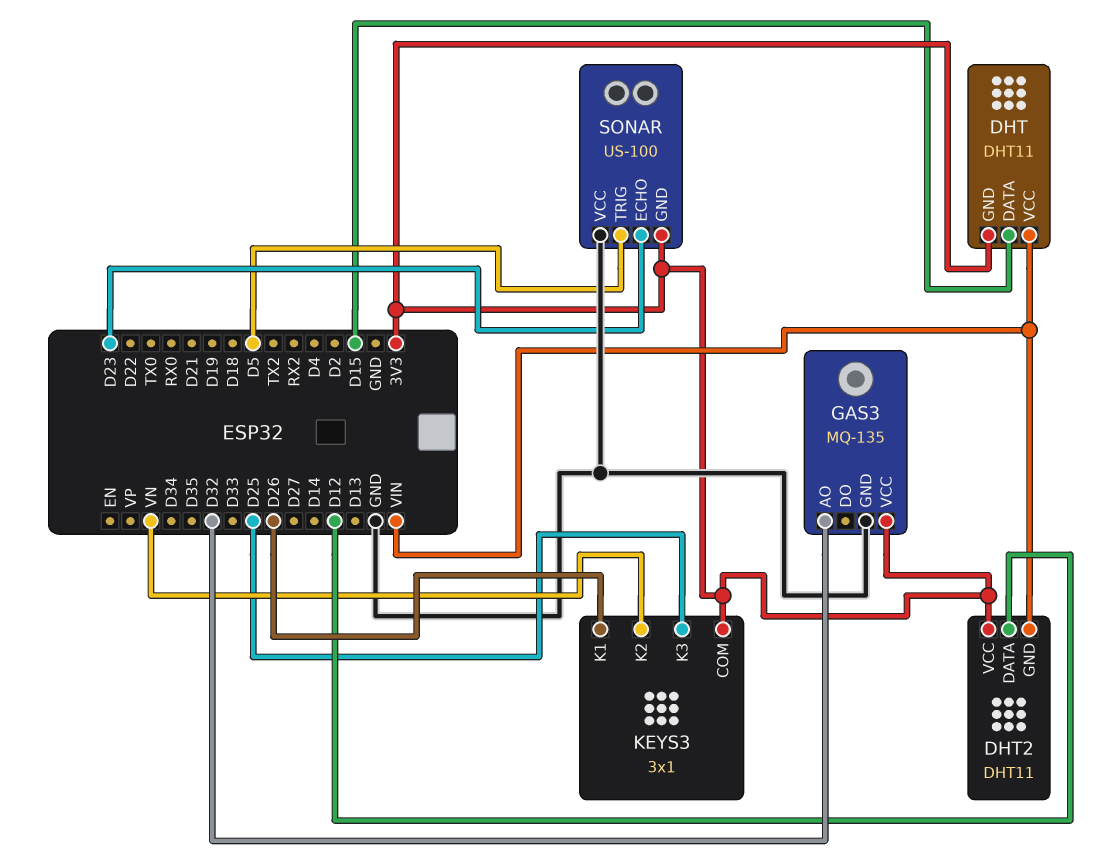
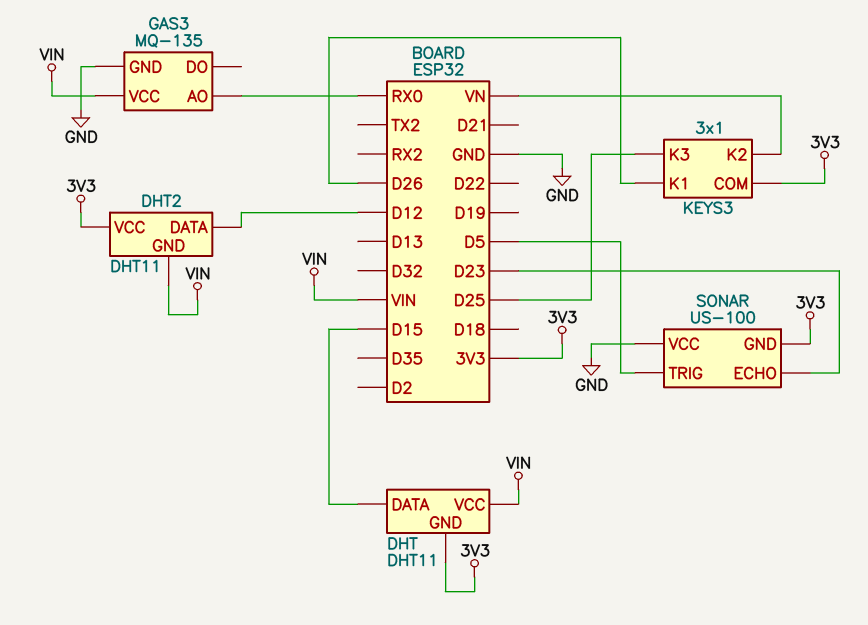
GAS3 pin AO: D32 -> RX0
GAS3 pin VCC: 3V3 -> VIN

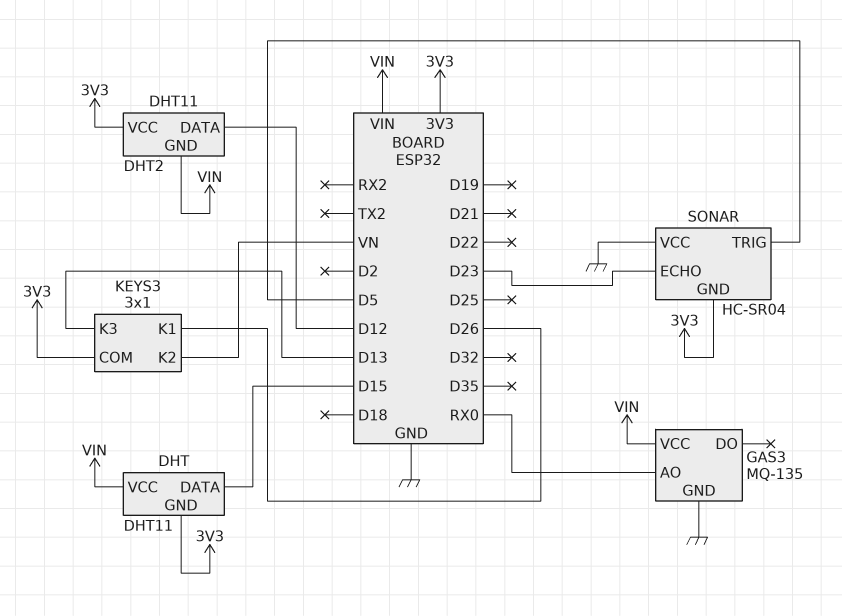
KEYS3 pin K3: D25 -> D13
SONAR: US-100 -> HC-SR04

